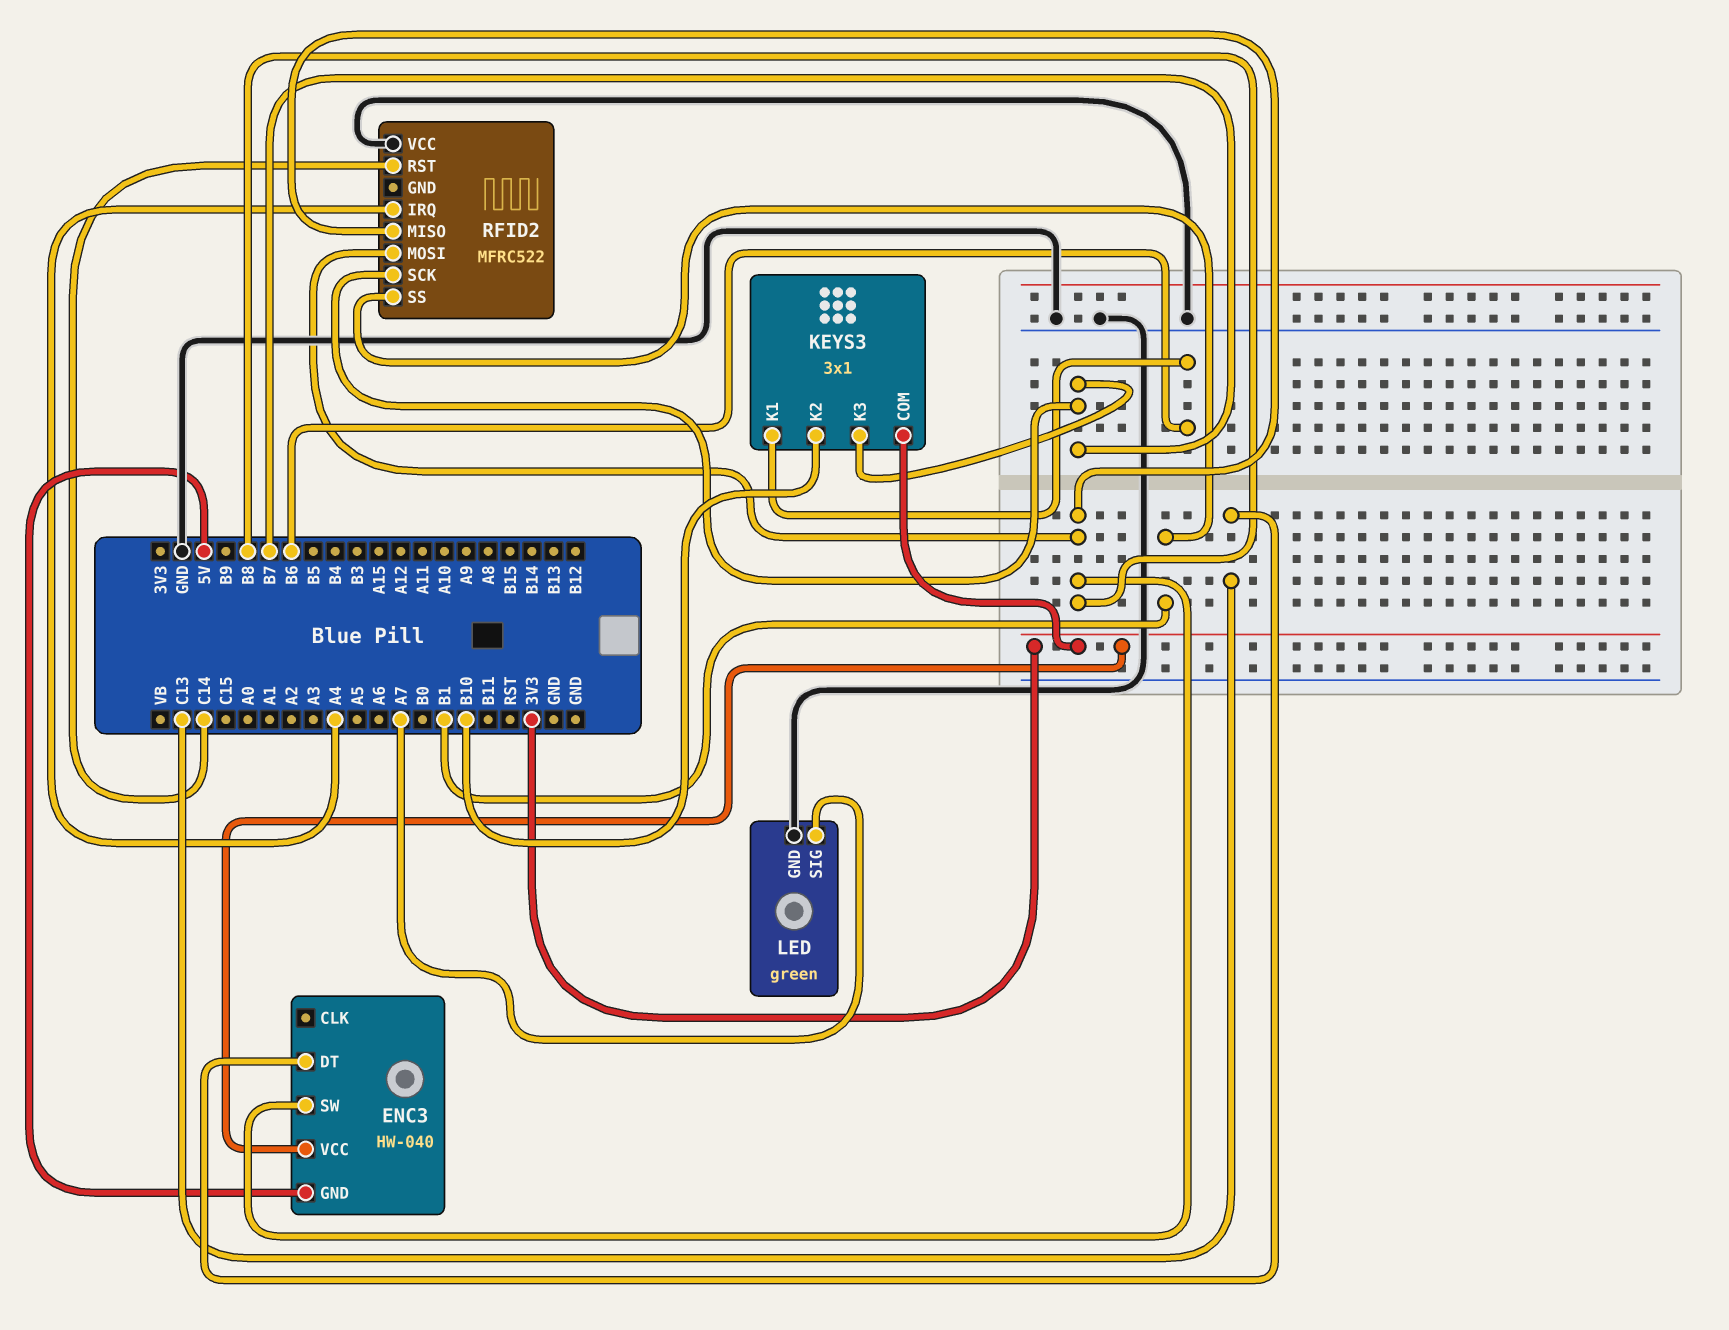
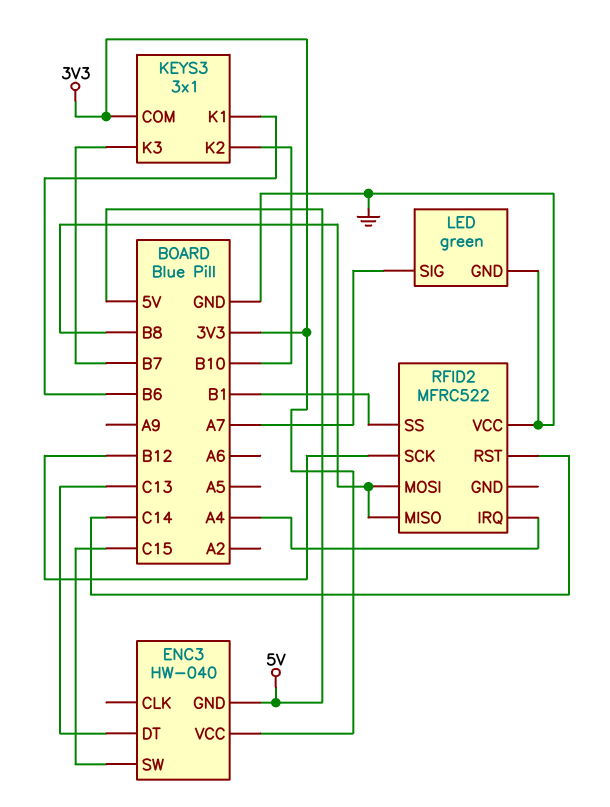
ENC3 pin SW: B8 -> C15
RFID2 pin SCK: B7 -> B12

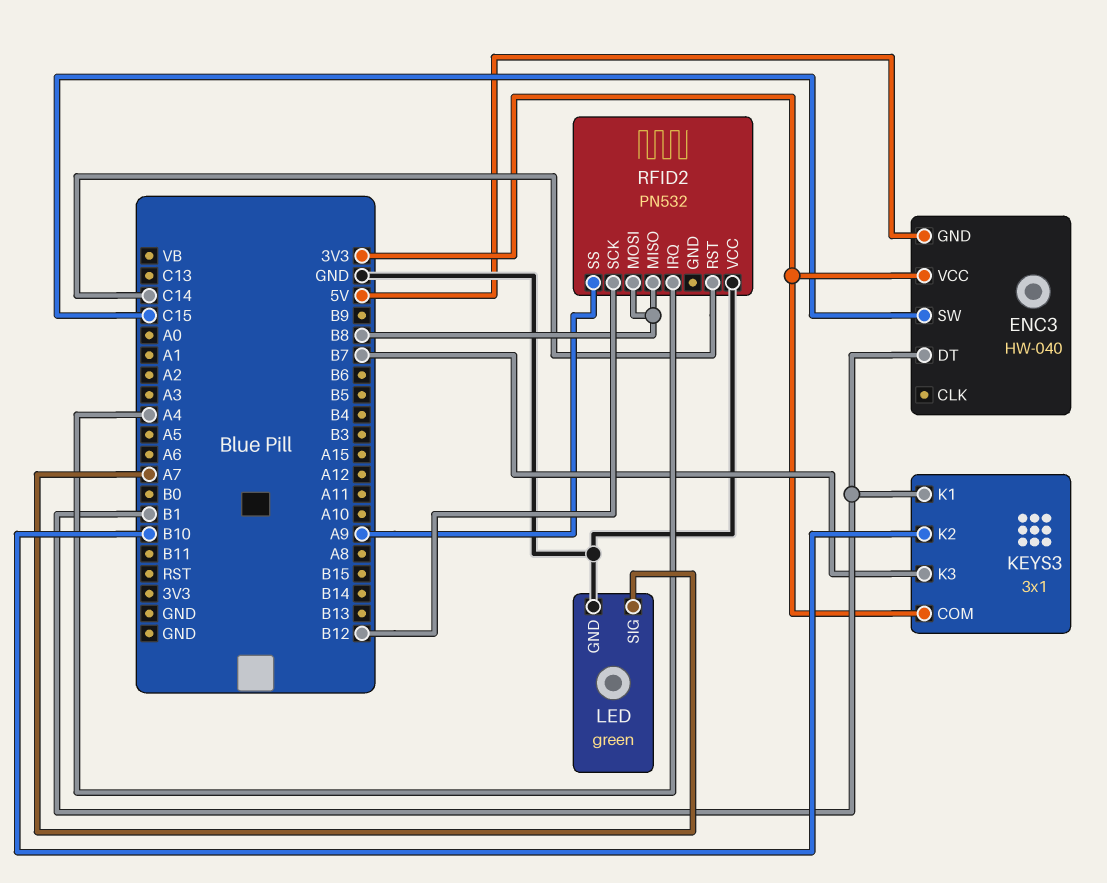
ENC3 pin DT: C13 -> B1
KEYS3 pin K1: B6 -> B1
RFID2: MFRC522 -> PN532
RFID2 pin SS: B1 -> A9

